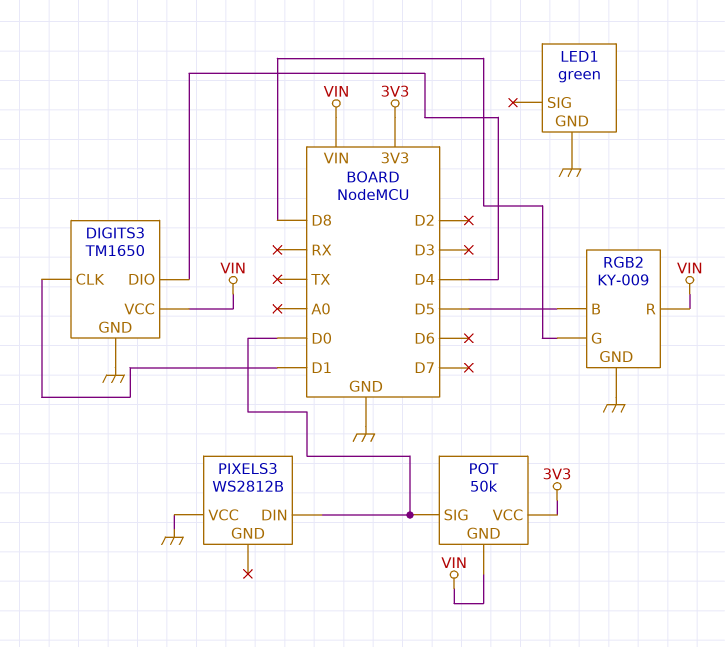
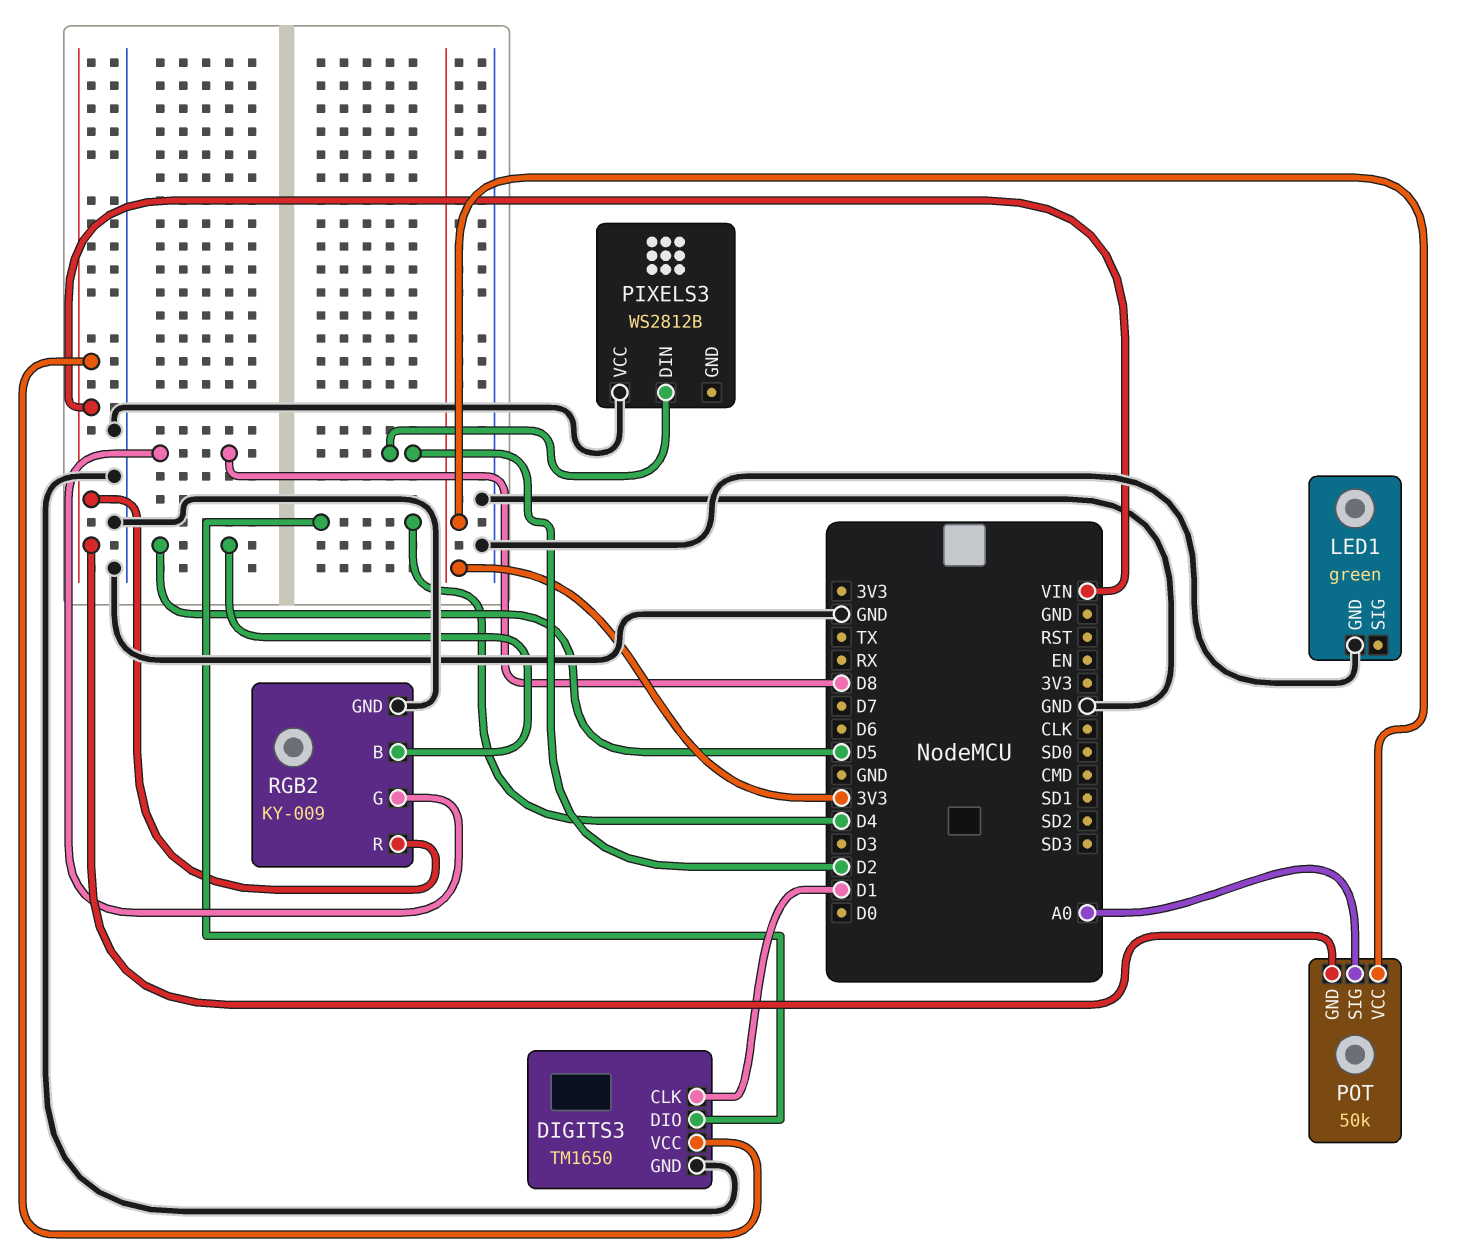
PIXELS3 pin DIN: D0 -> D2
POT pin SIG: D0 -> A0

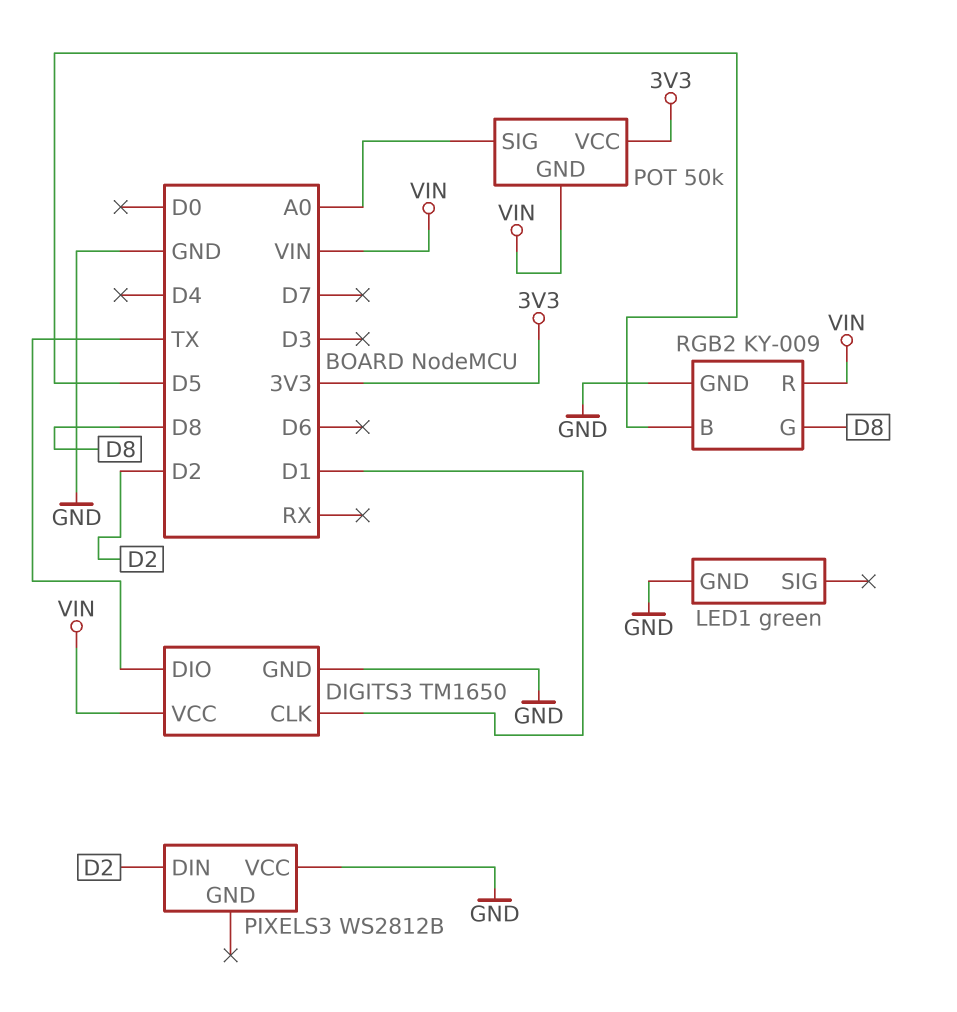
DIGITS3 pin DIO: D4 -> TX

